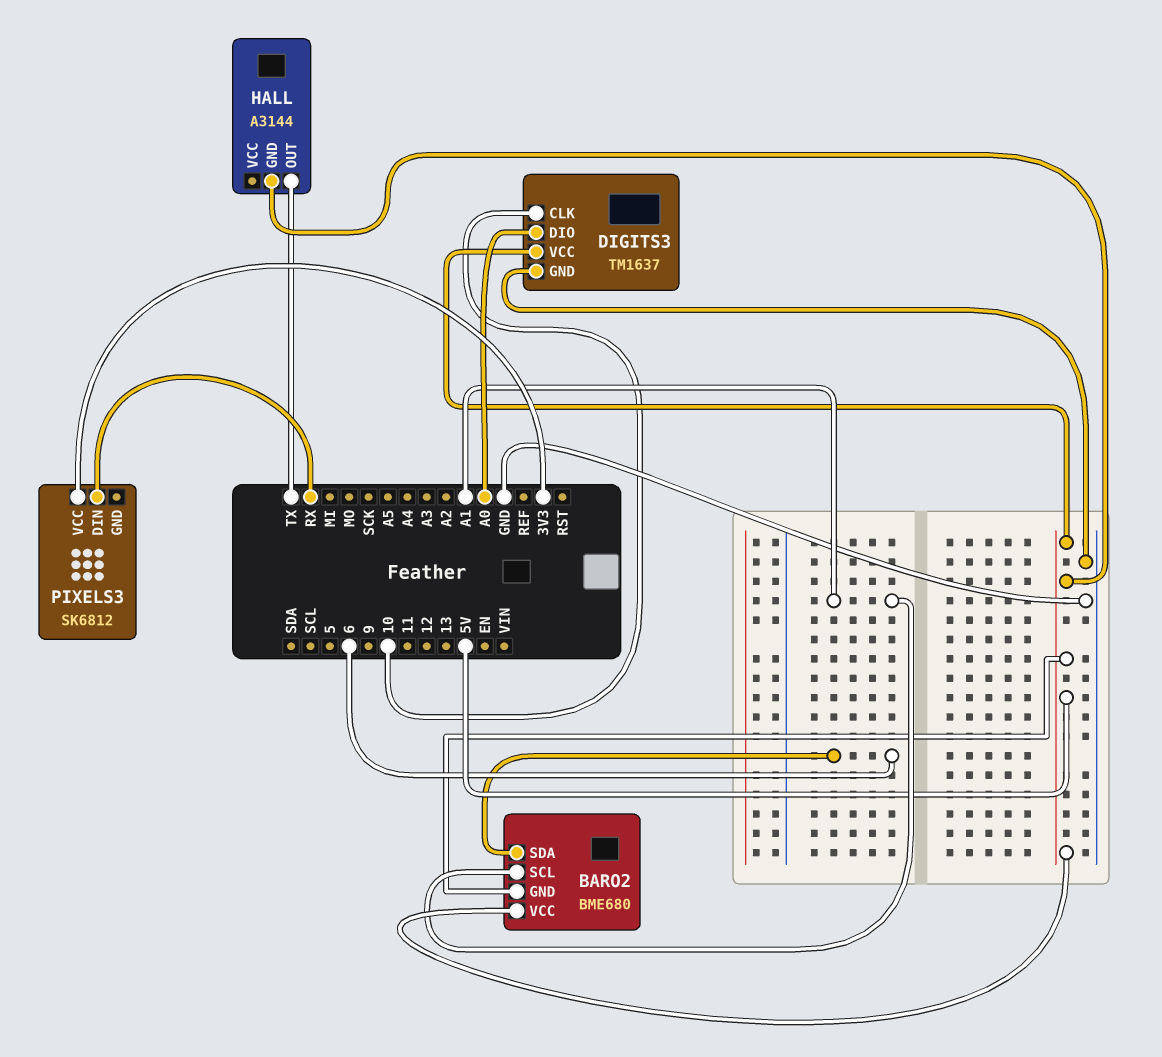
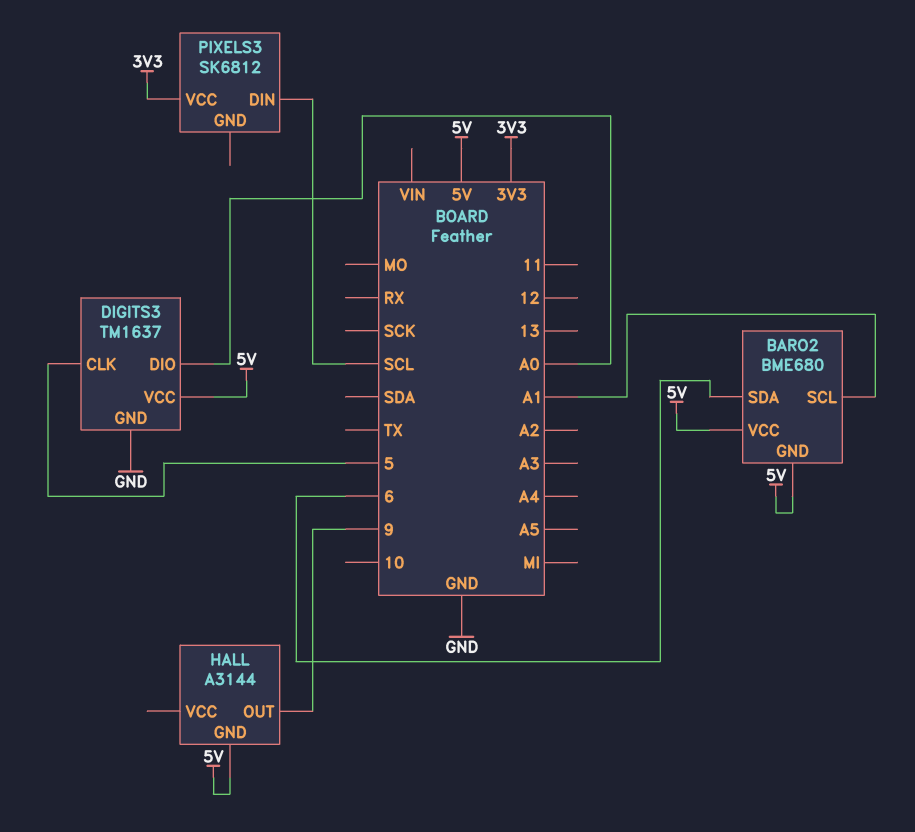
DIGITS3 pin CLK: 10 -> 5
HALL pin OUT: TX -> 9
PIXELS3 pin DIN: RX -> SCL

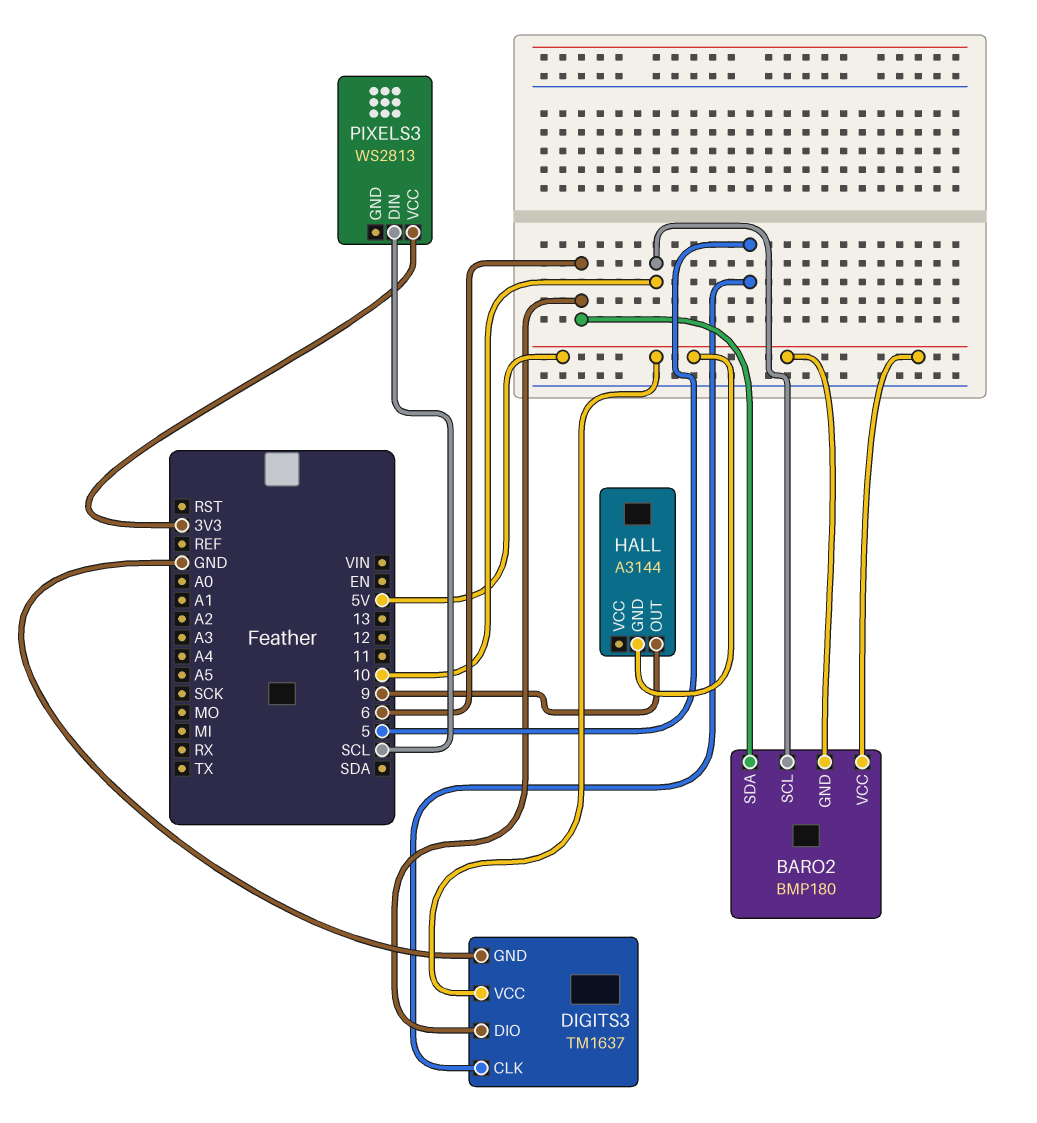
BARO2: BME680 -> BMP180
BARO2 pin SCL: A1 -> 10
DIGITS3 pin DIO: A0 -> 6
PIXELS3: SK6812 -> WS2813

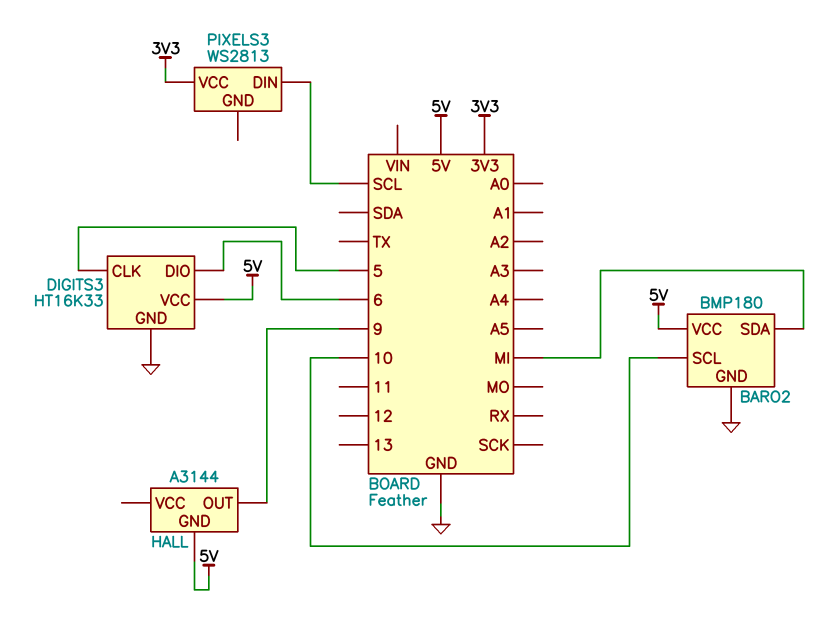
BARO2 pin GND: 5V -> GND
BARO2 pin SDA: 6 -> MI
DIGITS3: TM1637 -> HT16K33

